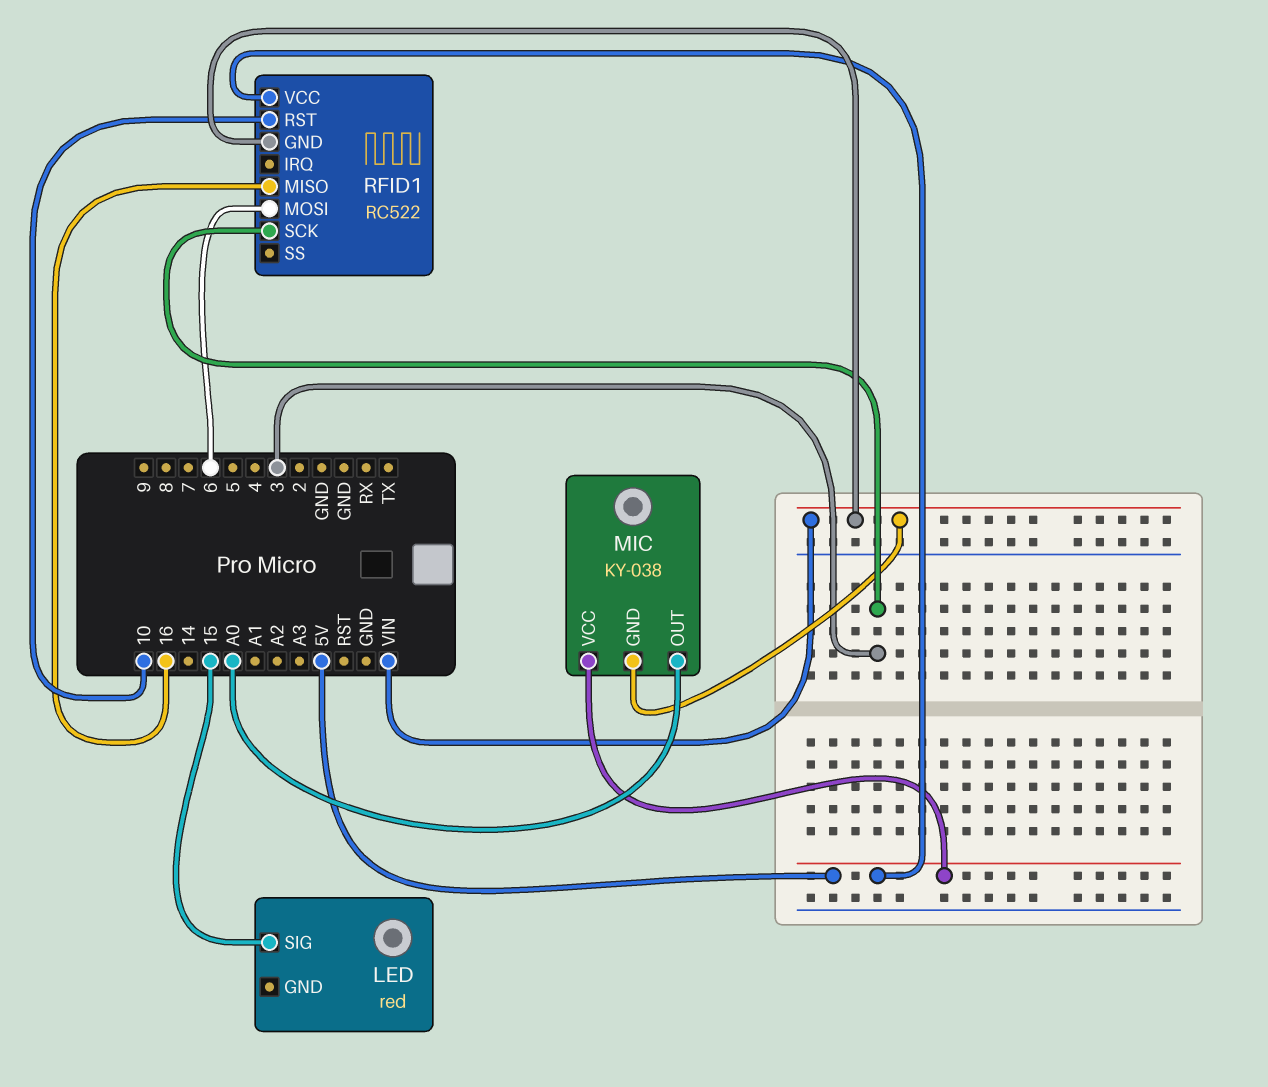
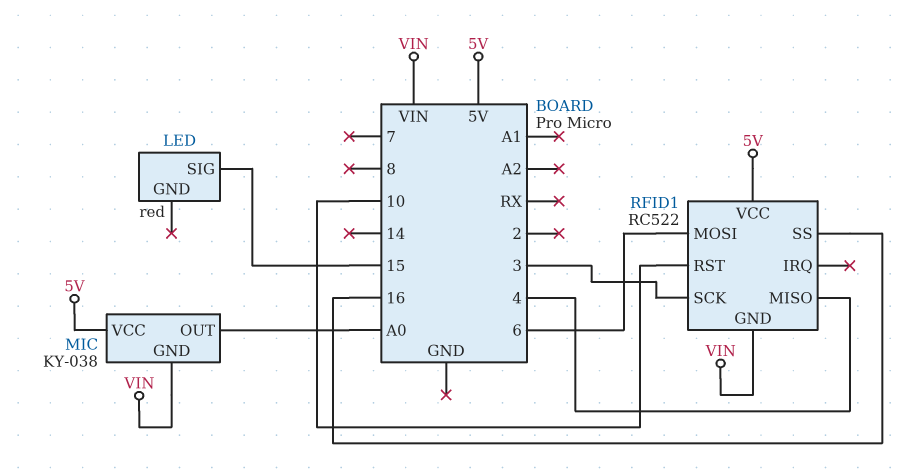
RFID1 pin MISO: 16 -> 4
RFID1 pin SS: none -> 16

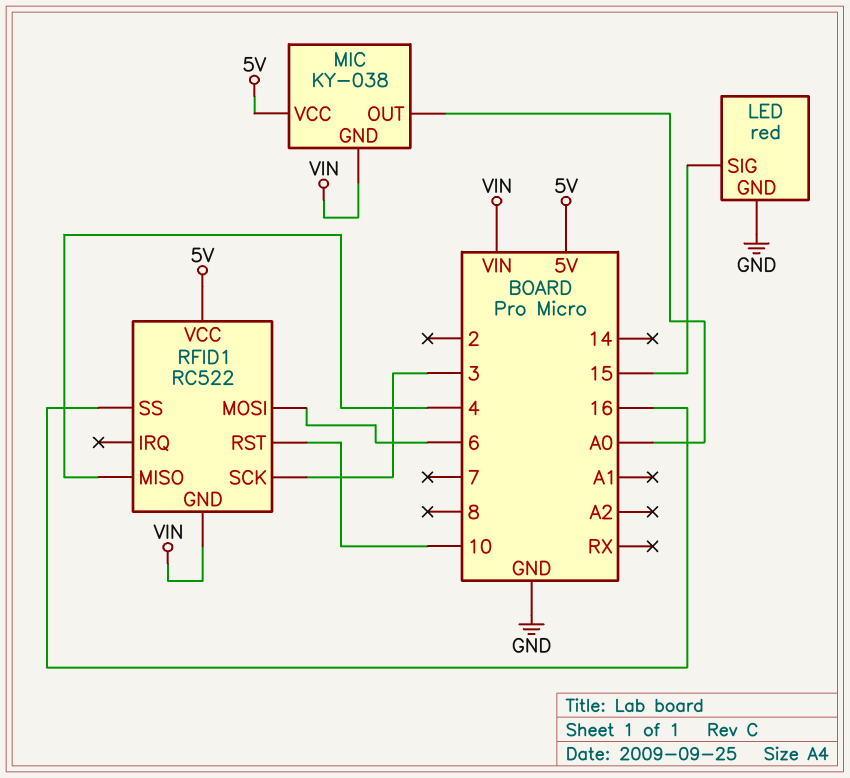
LED pin GND: none -> GND

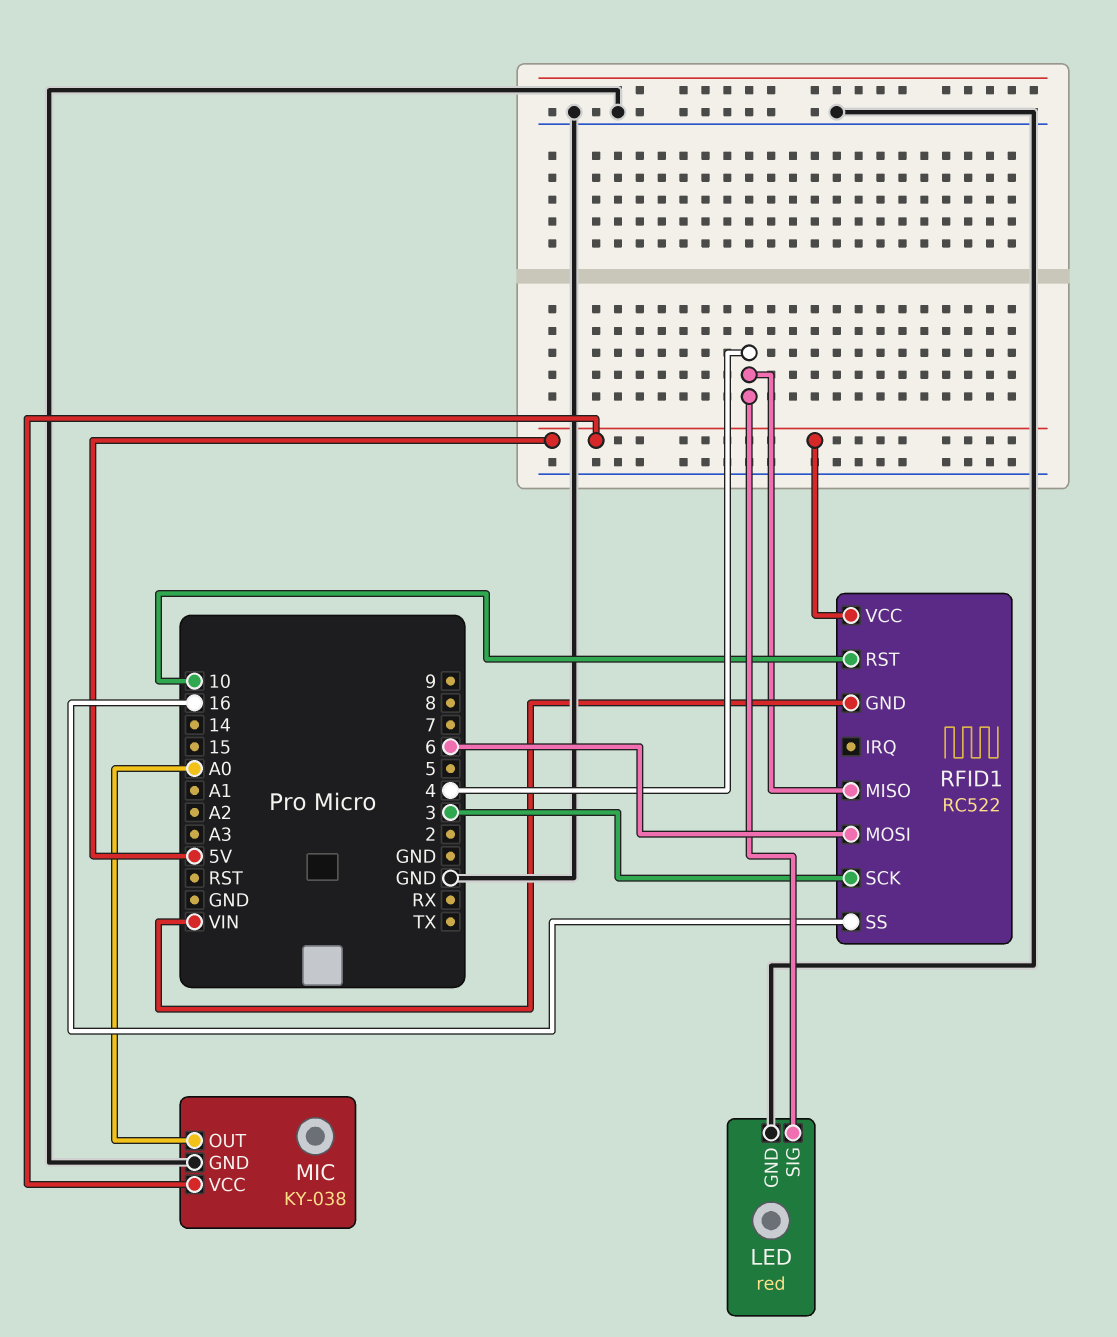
LED pin SIG: 15 -> 4
MIC pin GND: VIN -> GND

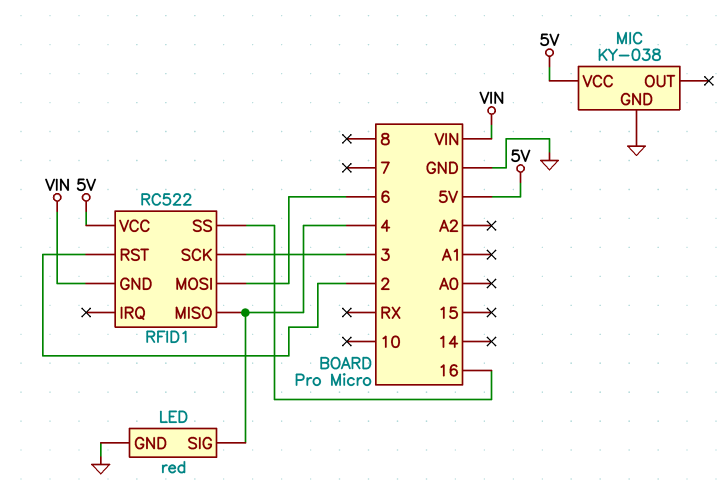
MIC pin OUT: A0 -> none
RFID1 pin RST: 10 -> 2

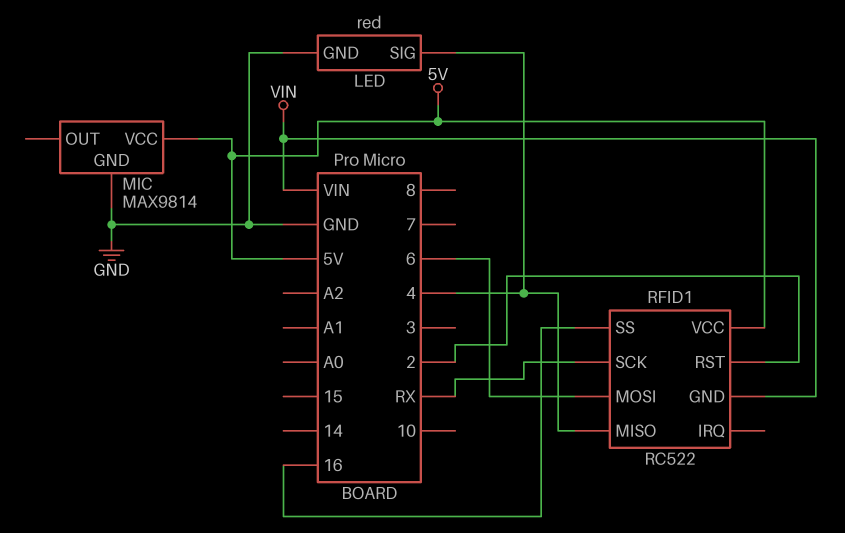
MIC: KY-038 -> MAX9814
RFID1 pin SCK: 3 -> RX

